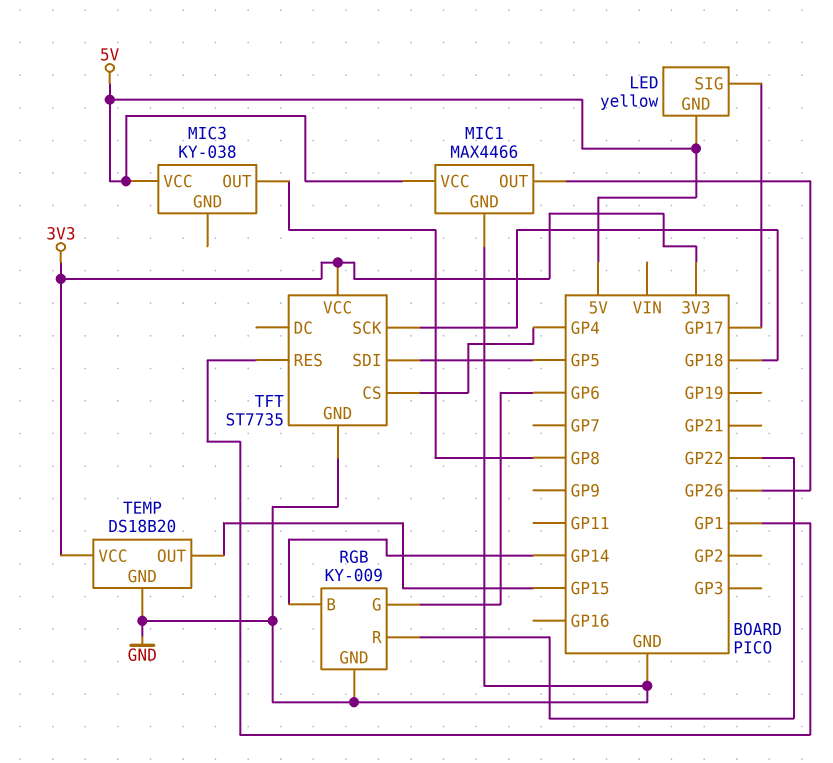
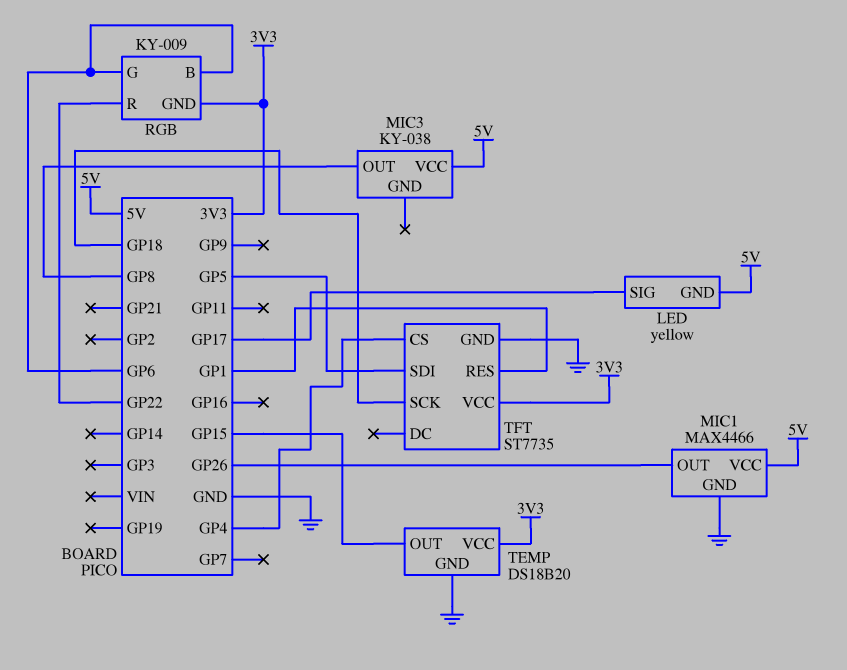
RGB pin B: GP14 -> GP6
RGB pin GND: GND -> 3V3

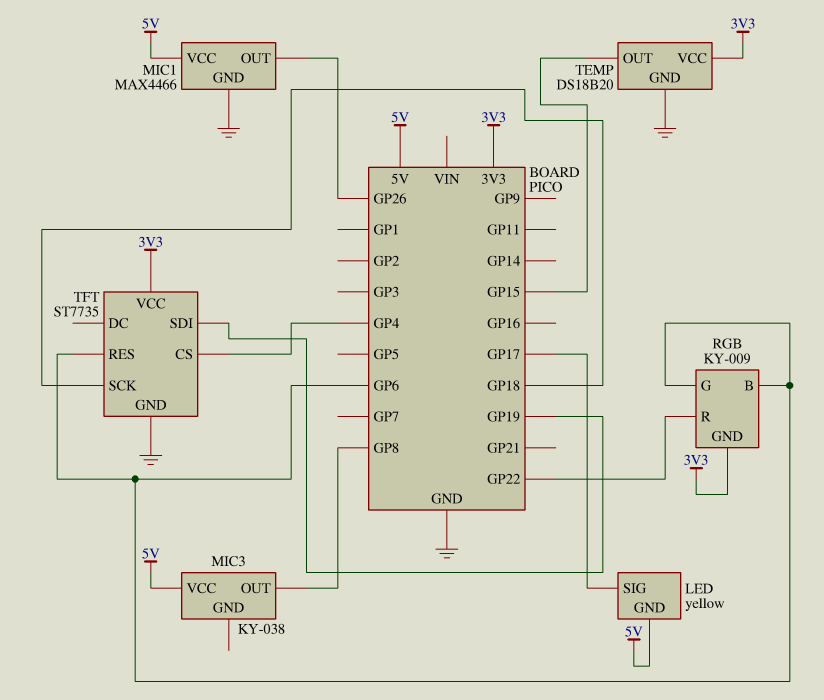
TFT pin RES: GP1 -> GP6
TFT pin SDI: GP5 -> GP19

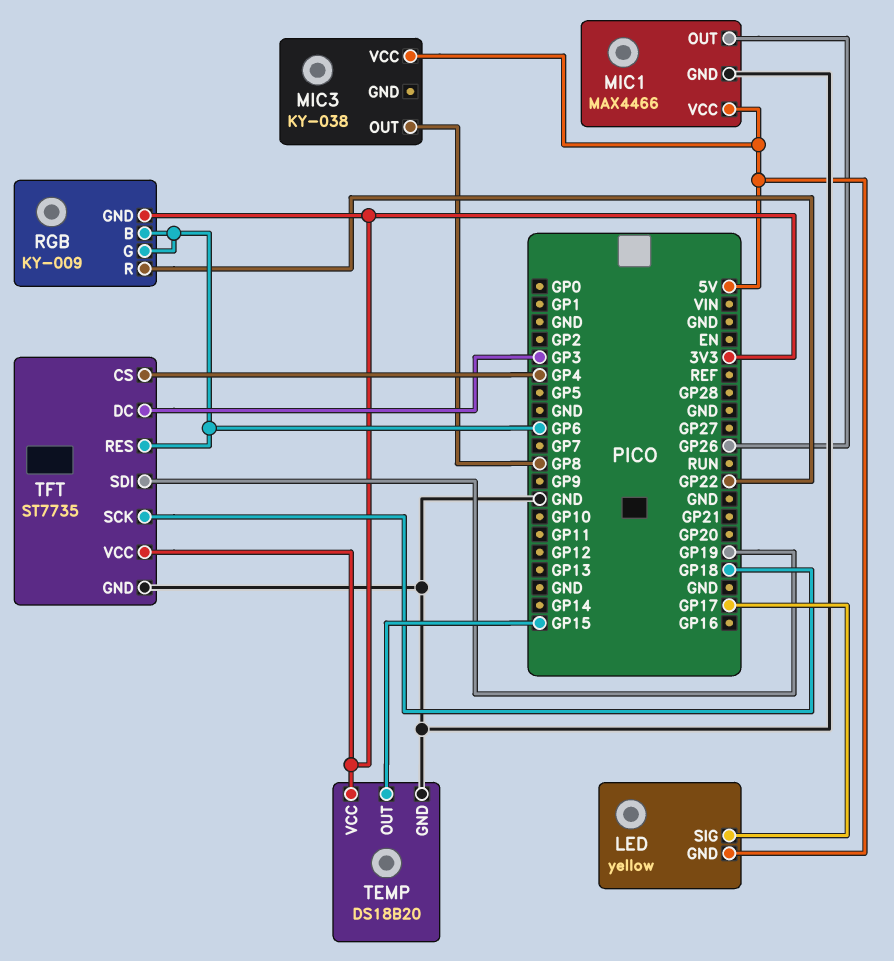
TFT pin DC: none -> GP3

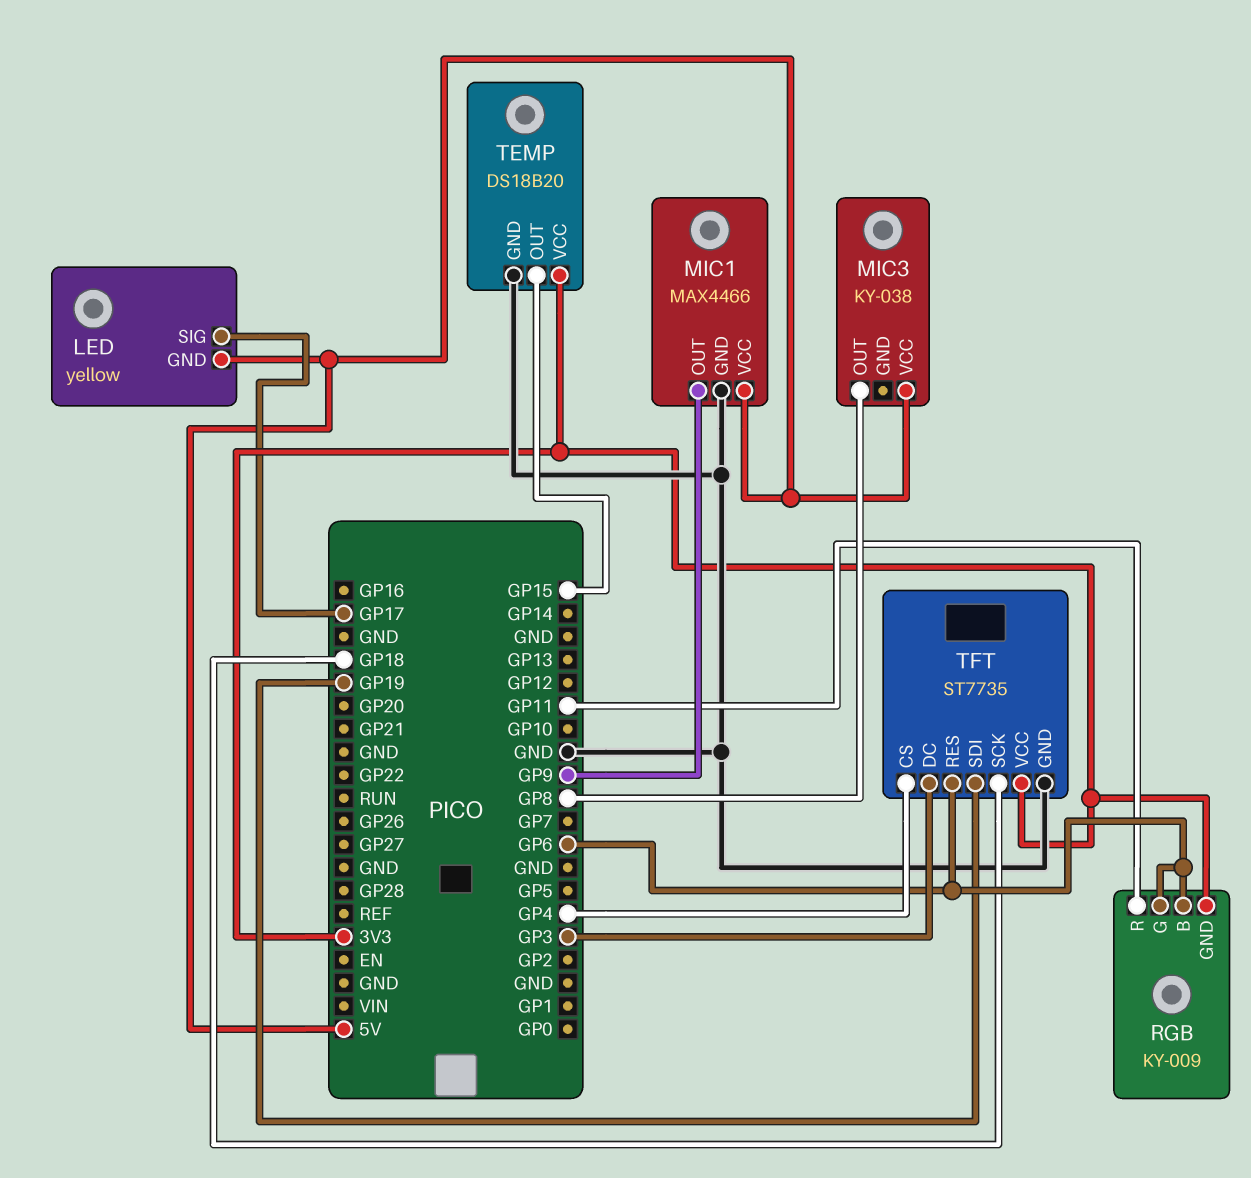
MIC1 pin OUT: GP26 -> GP9
RGB pin R: GP22 -> GP11

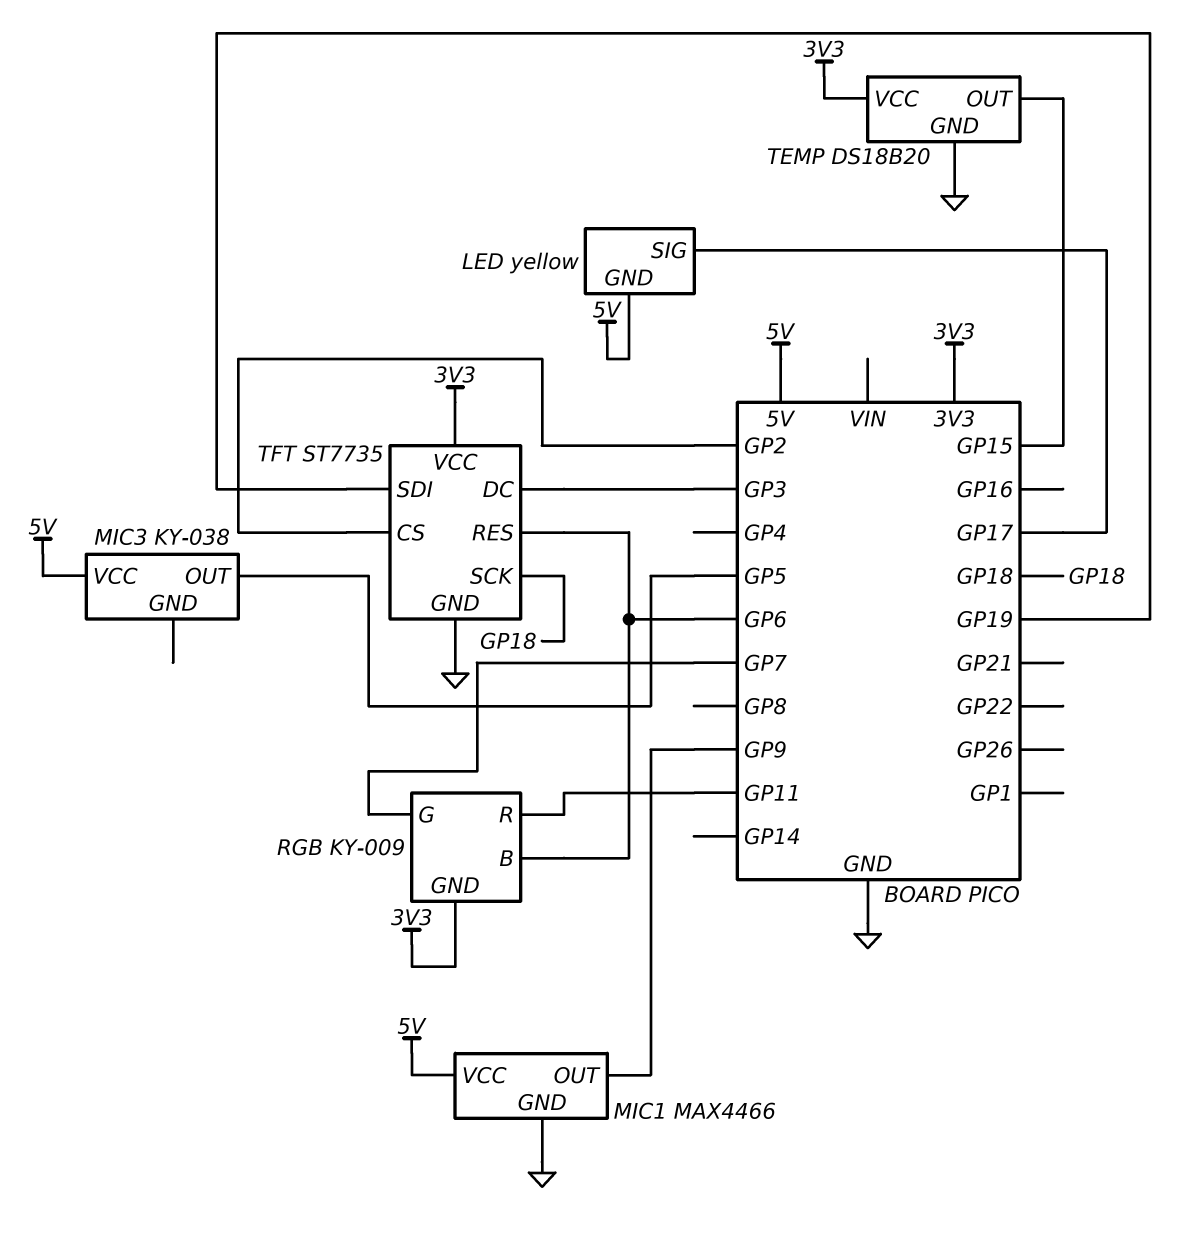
MIC3 pin OUT: GP8 -> GP5
RGB pin G: GP6 -> GP7
TFT pin CS: GP4 -> GP2

